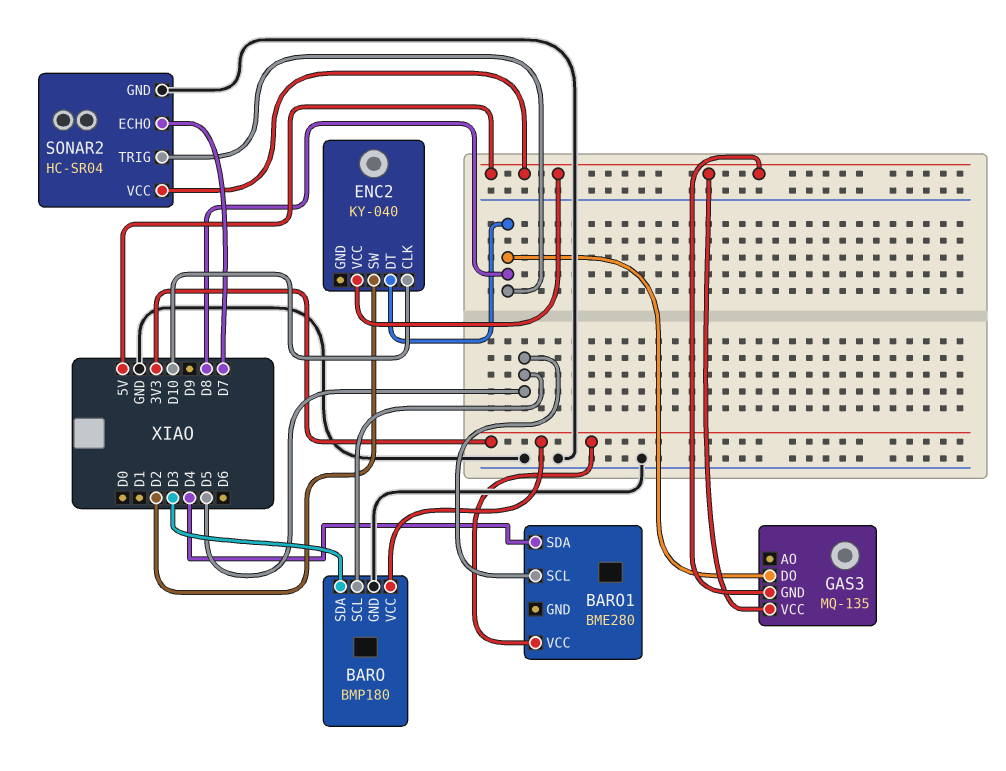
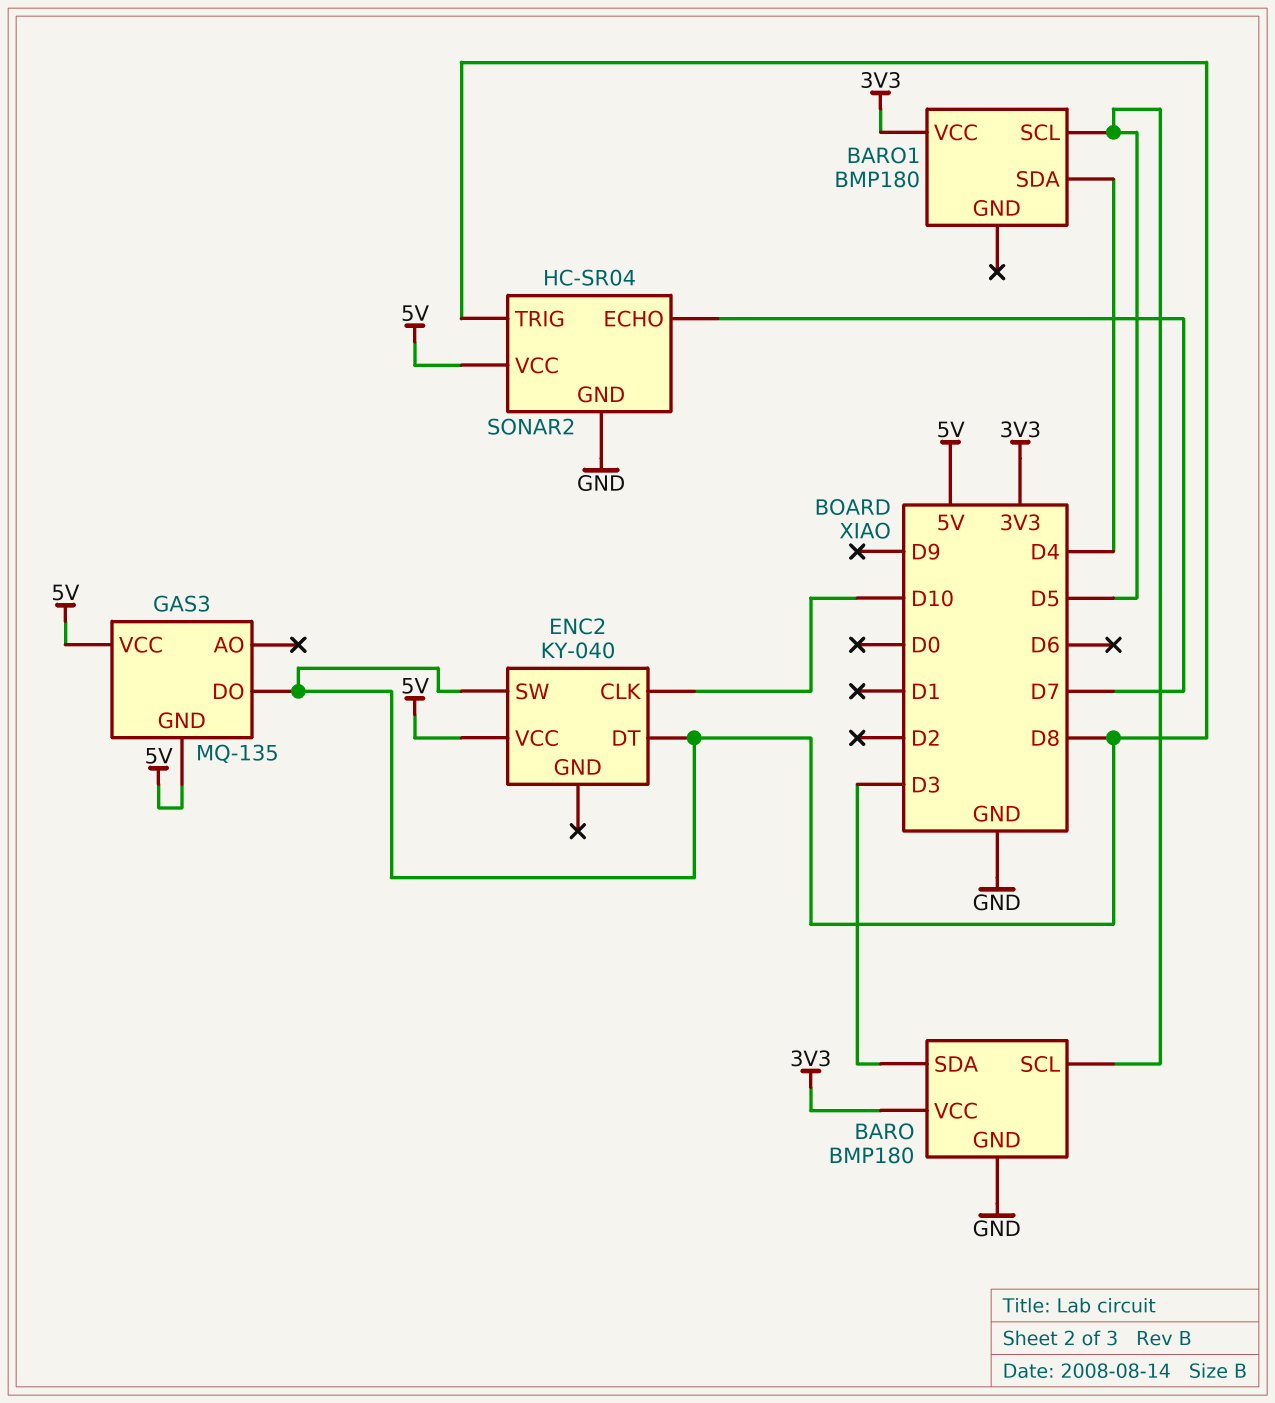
BARO1: BME280 -> BMP180
ENC2 pin SW: D2 -> D8

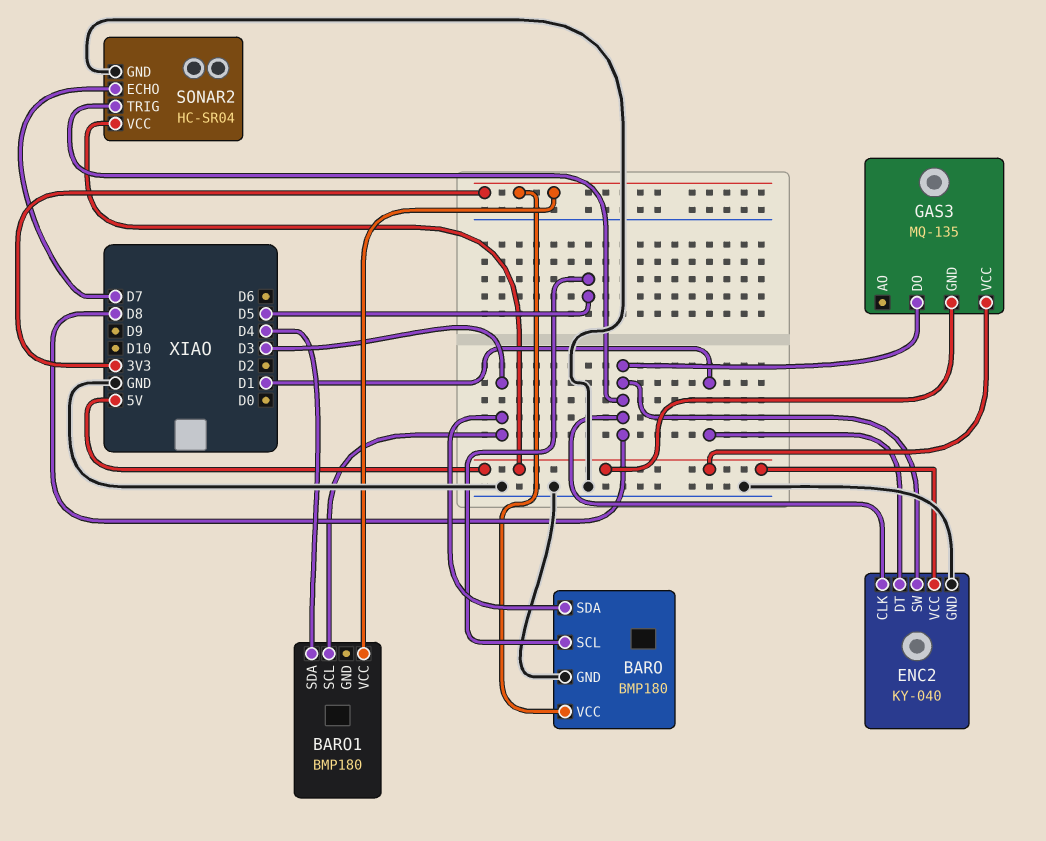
BARO1 pin SCL: D5 -> D3
ENC2 pin CLK: D10 -> D8
ENC2 pin DT: D8 -> D1
ENC2 pin GND: none -> GND

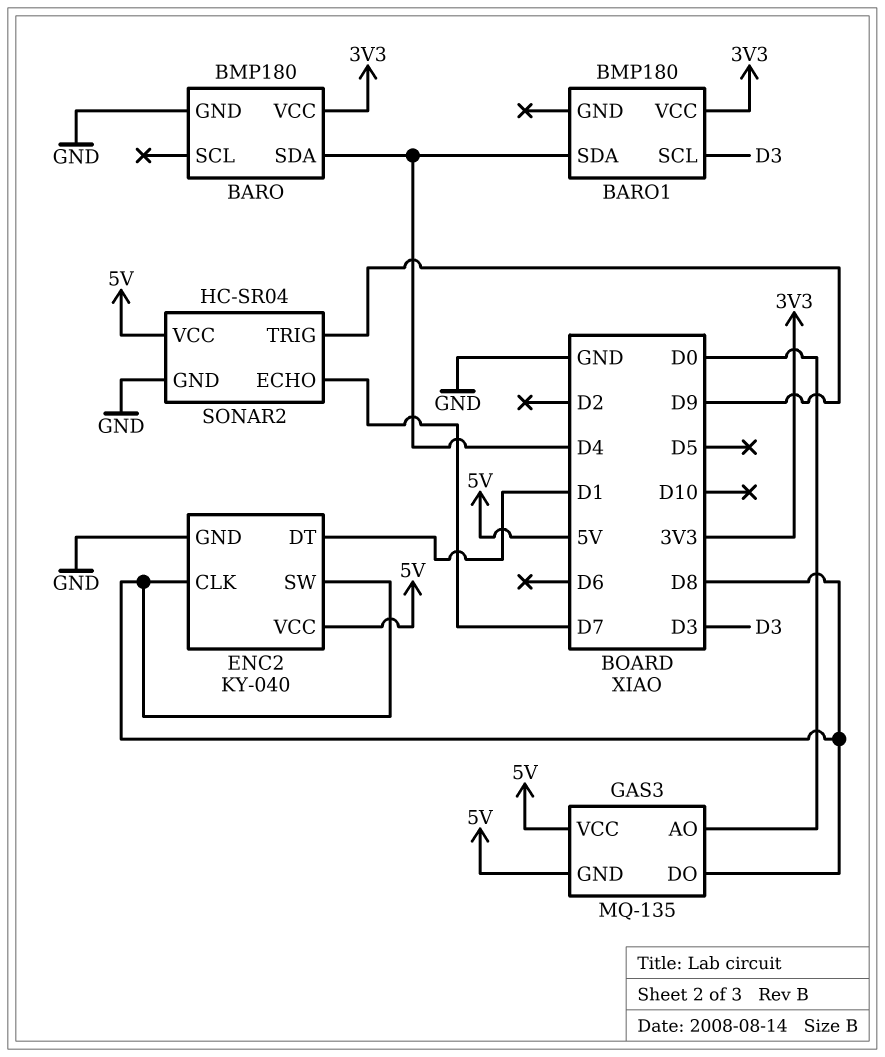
BARO pin SCL: D5 -> none
BARO pin SDA: D3 -> D4
GAS3 pin AO: none -> D0
SONAR2 pin TRIG: D8 -> D9

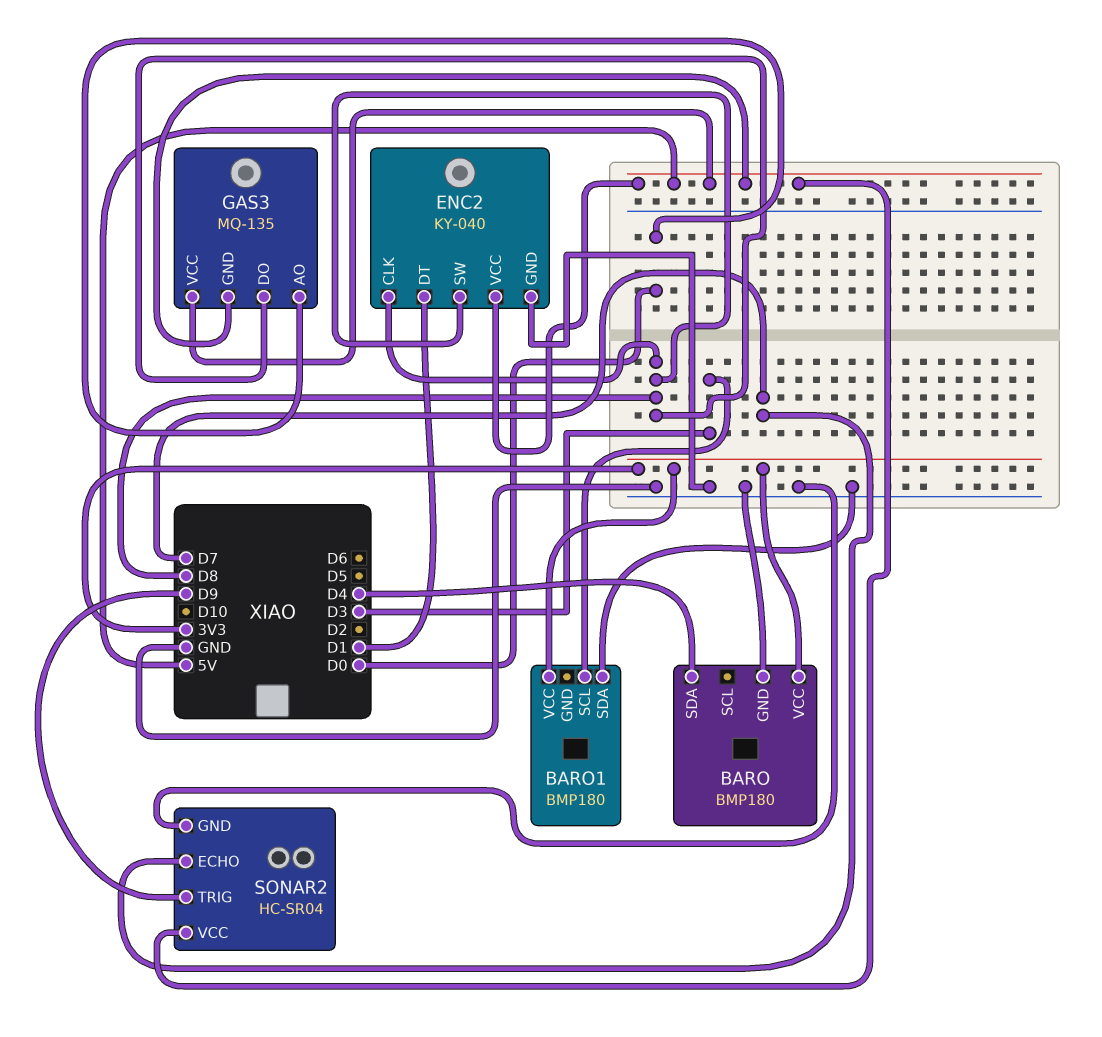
BARO1 pin SDA: D4 -> GND

